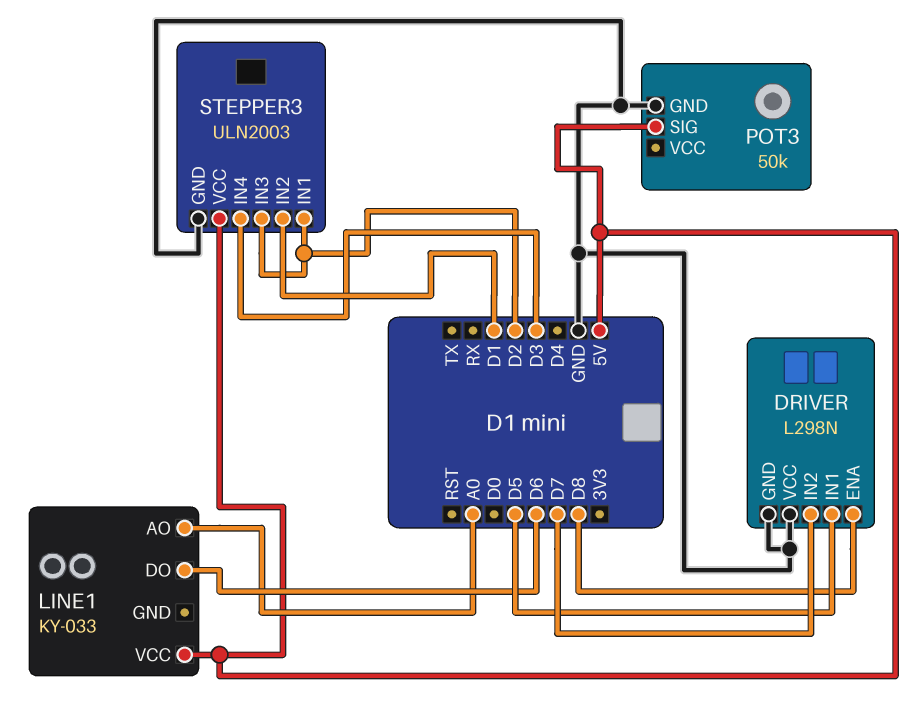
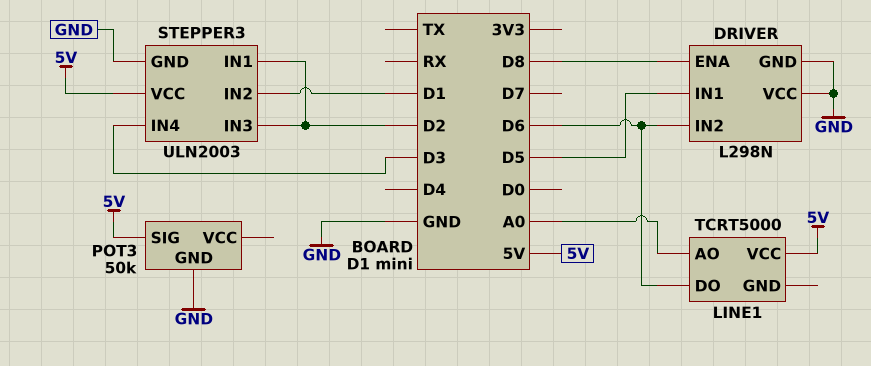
DRIVER pin IN2: D7 -> D6
LINE1: KY-033 -> TCRT5000

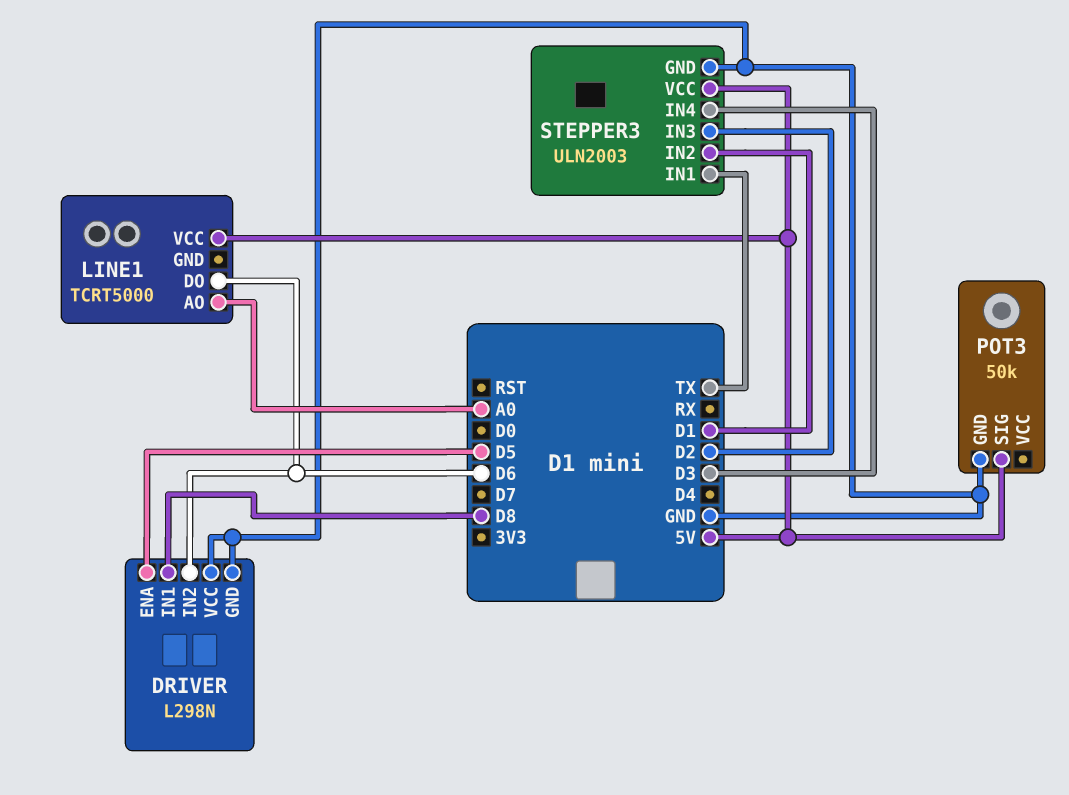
DRIVER pin ENA: D8 -> D5
DRIVER pin IN1: D5 -> D8
STEPPER3 pin IN1: D2 -> TX

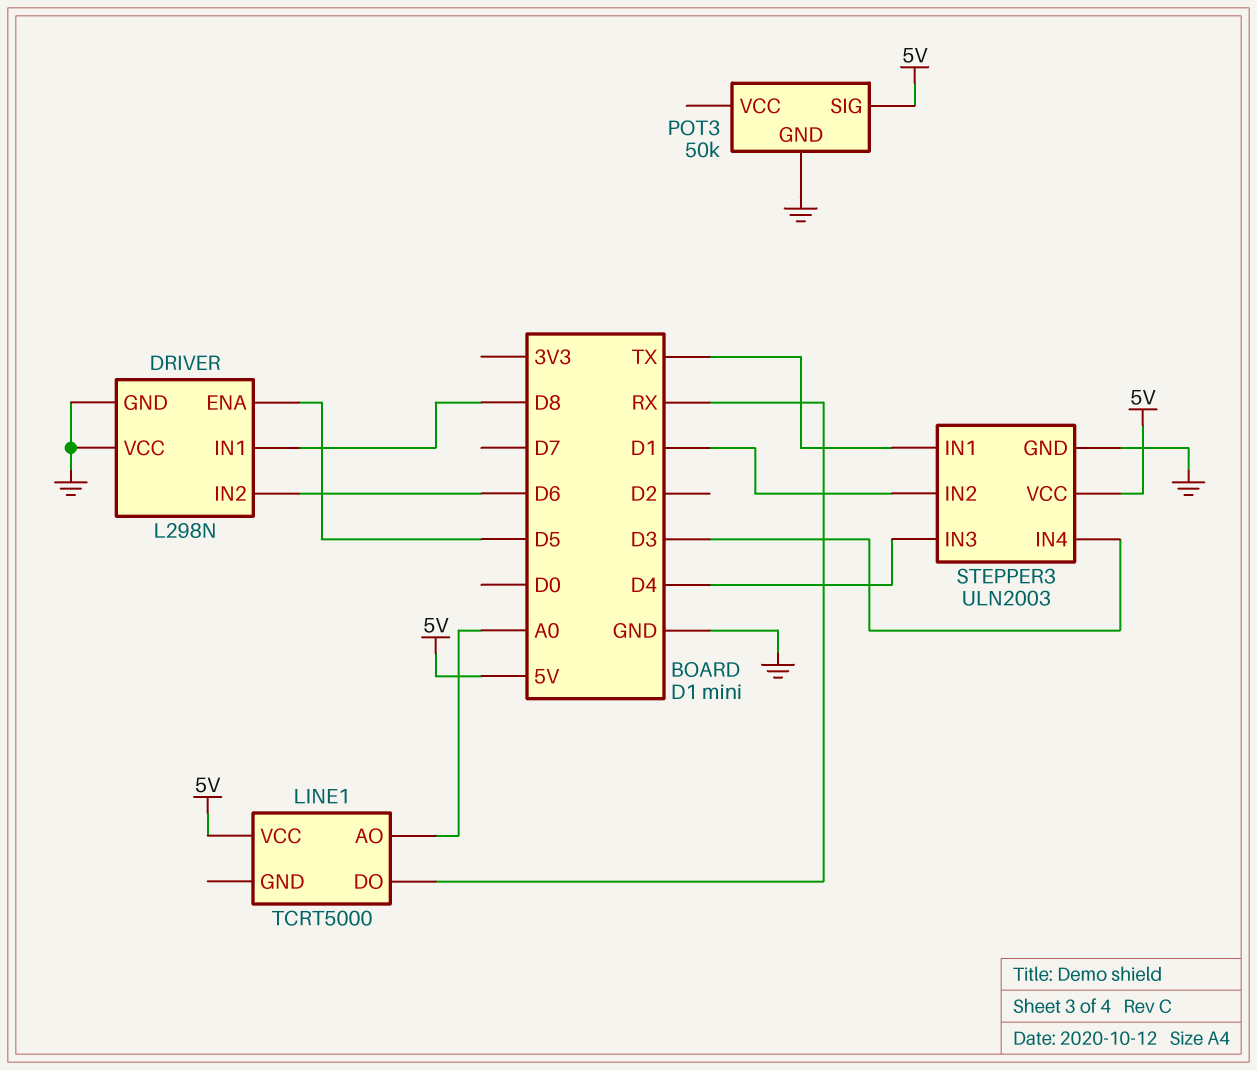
LINE1 pin DO: D6 -> RX
STEPPER3 pin IN3: D2 -> D4

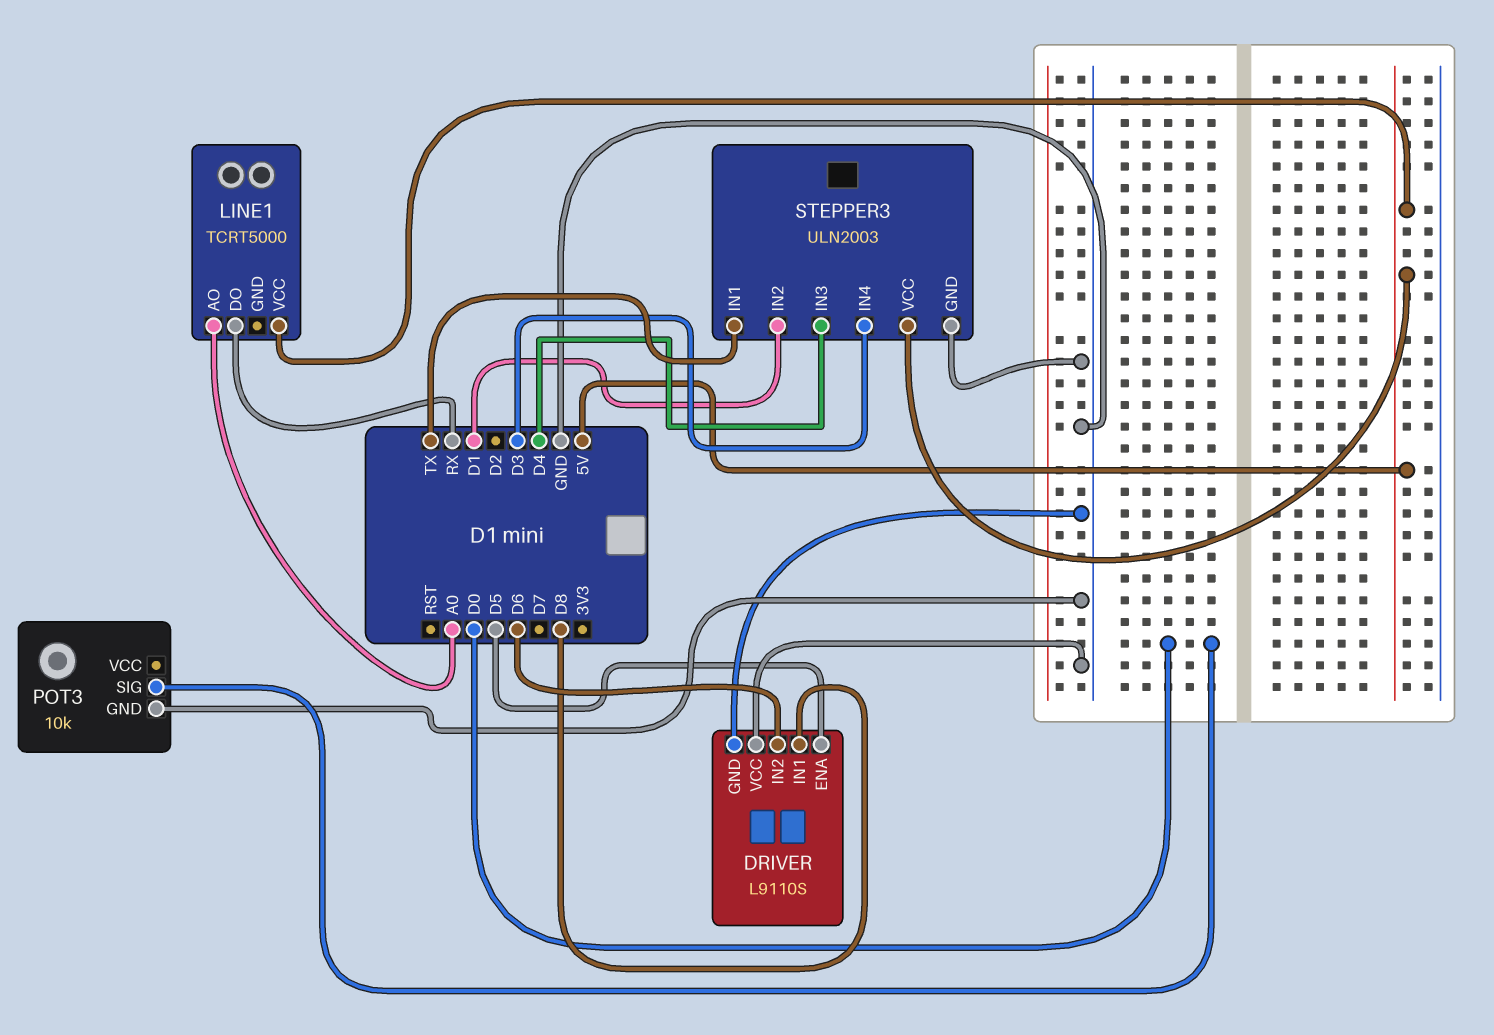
DRIVER: L298N -> L9110S
POT3: 50k -> 10k
POT3 pin SIG: 5V -> D0

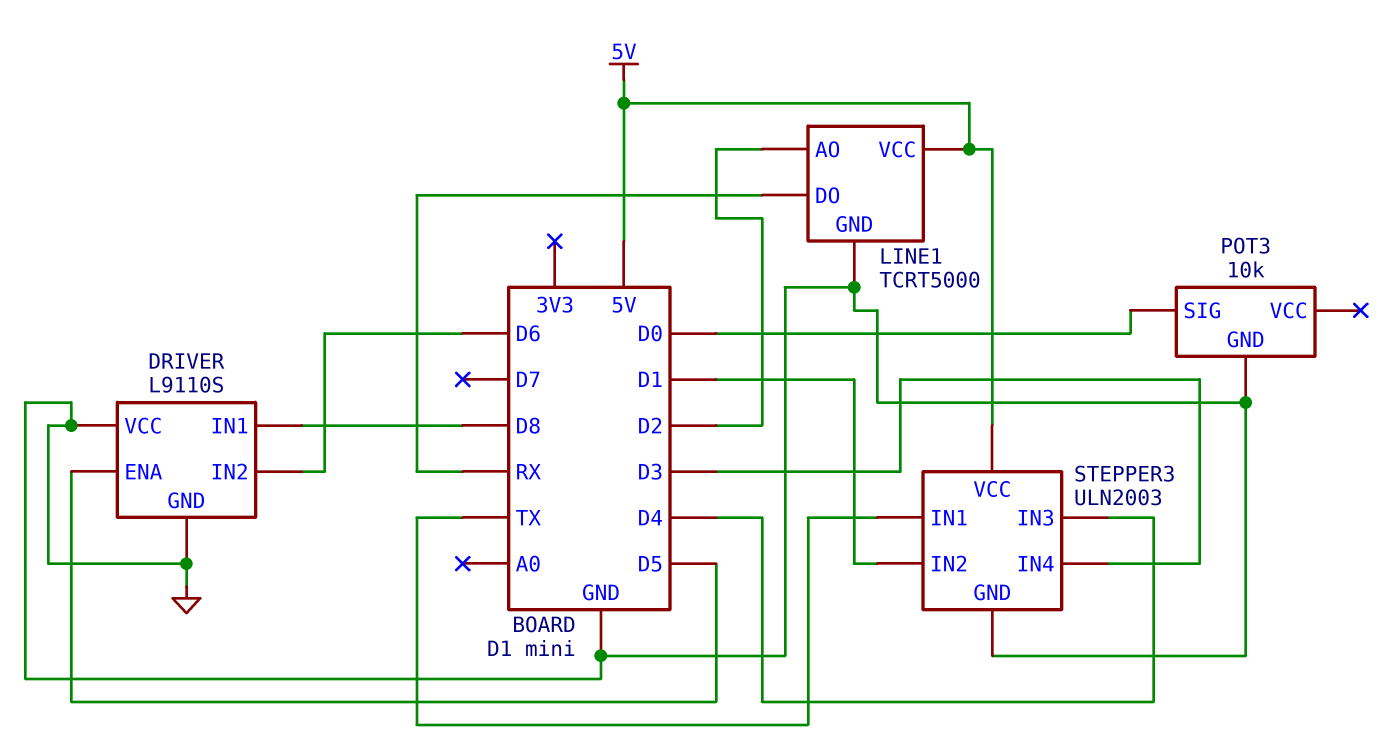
LINE1 pin AO: A0 -> D2
LINE1 pin GND: none -> GND

